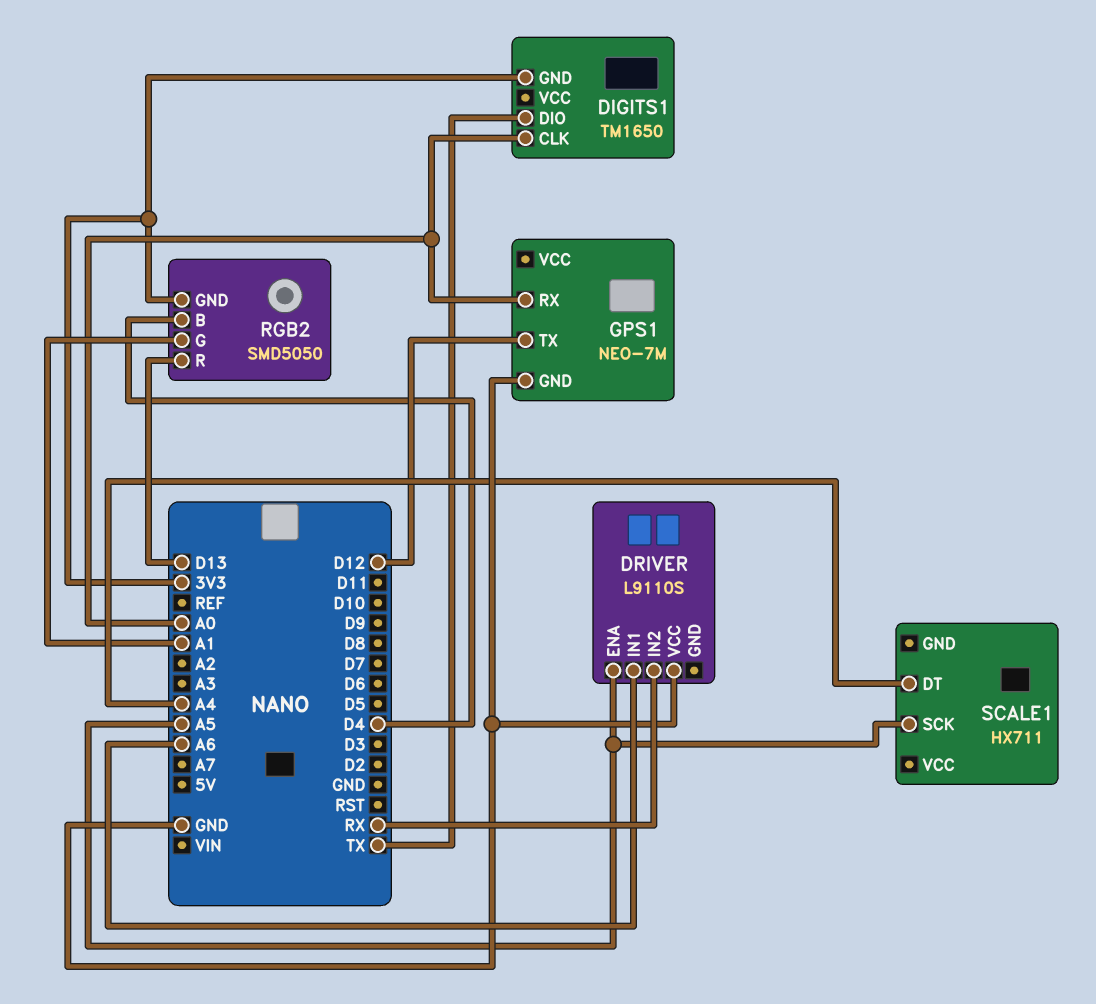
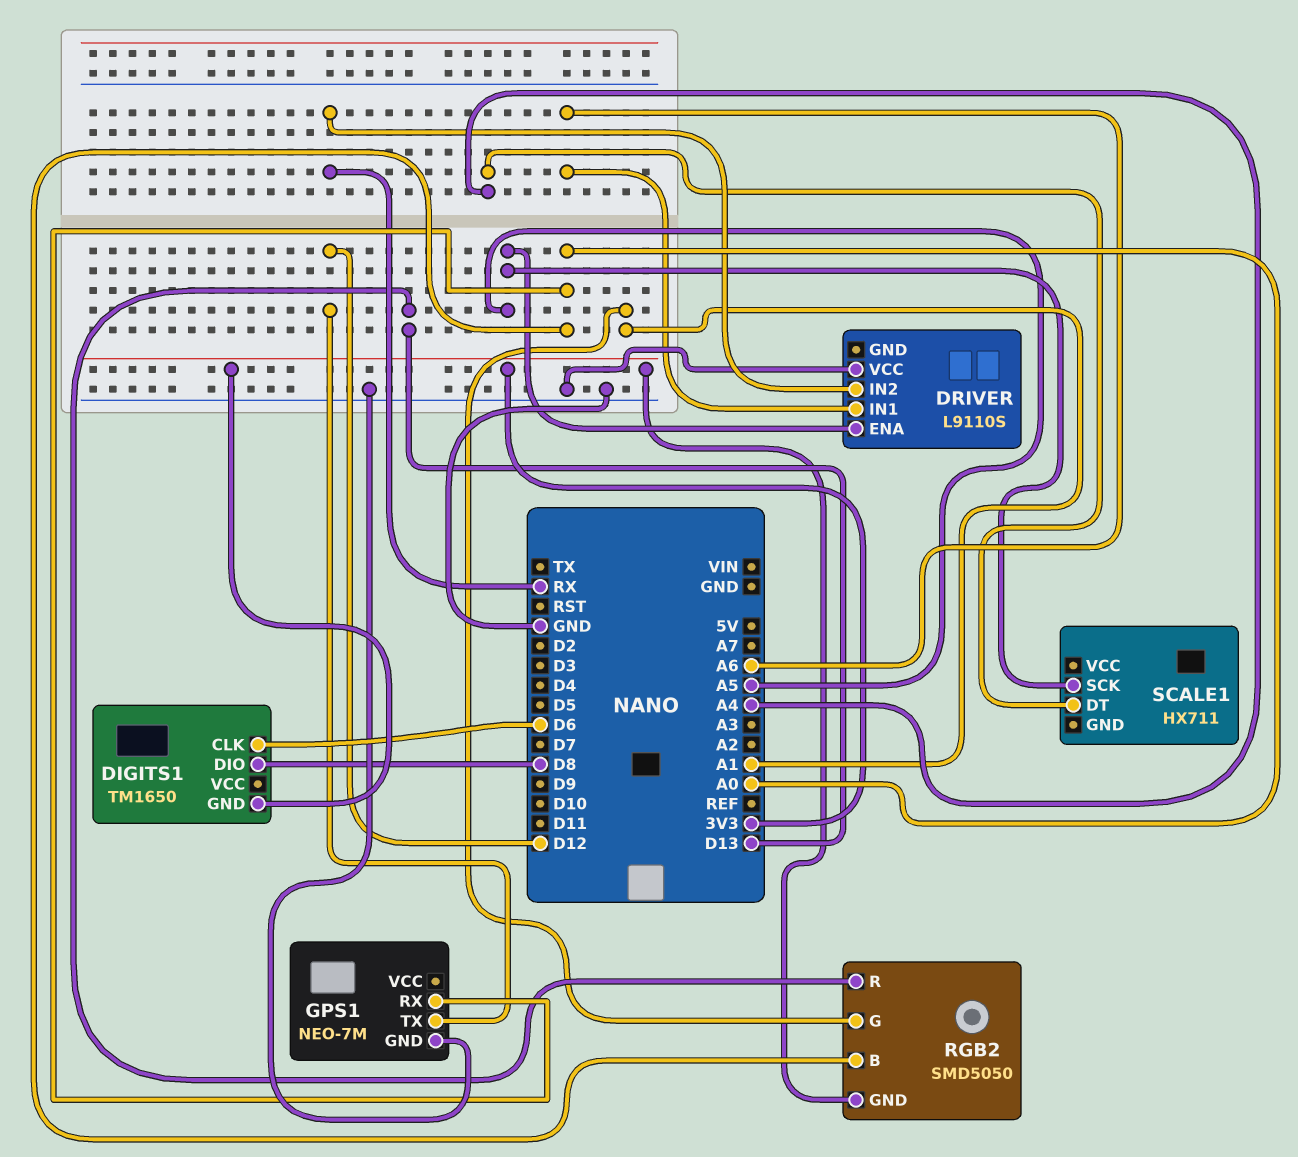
DIGITS1 pin CLK: A0 -> D6
DIGITS1 pin DIO: TX -> D8
RGB2 pin B: D4 -> A0

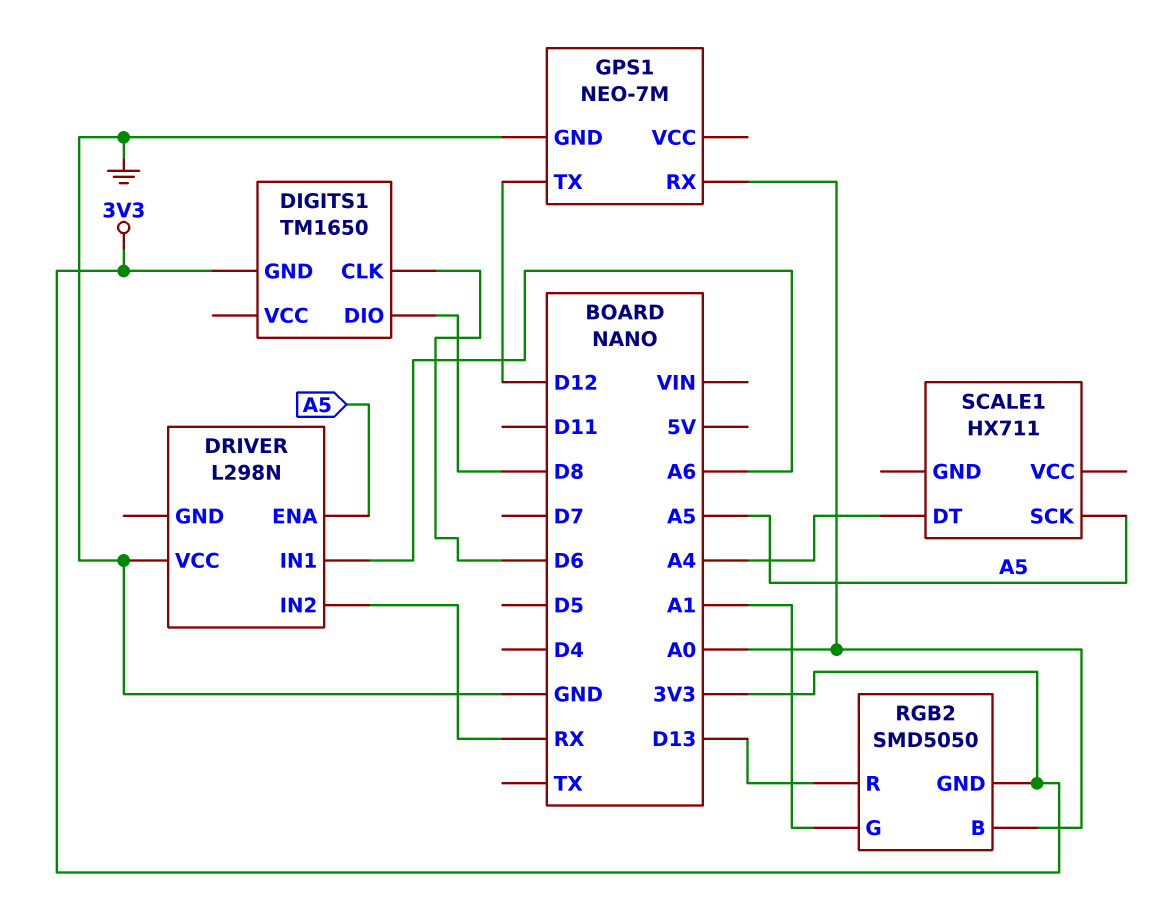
DRIVER: L9110S -> L298N

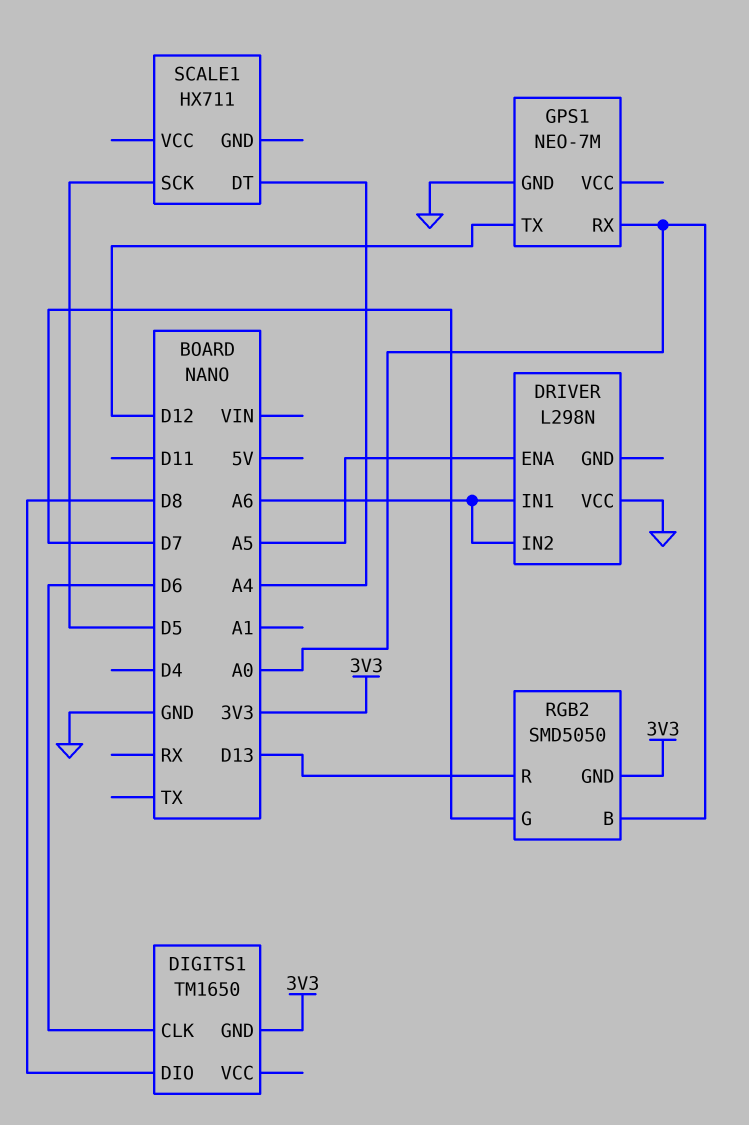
DRIVER pin IN2: RX -> A6
RGB2 pin G: A1 -> D7
SCALE1 pin SCK: A5 -> D5

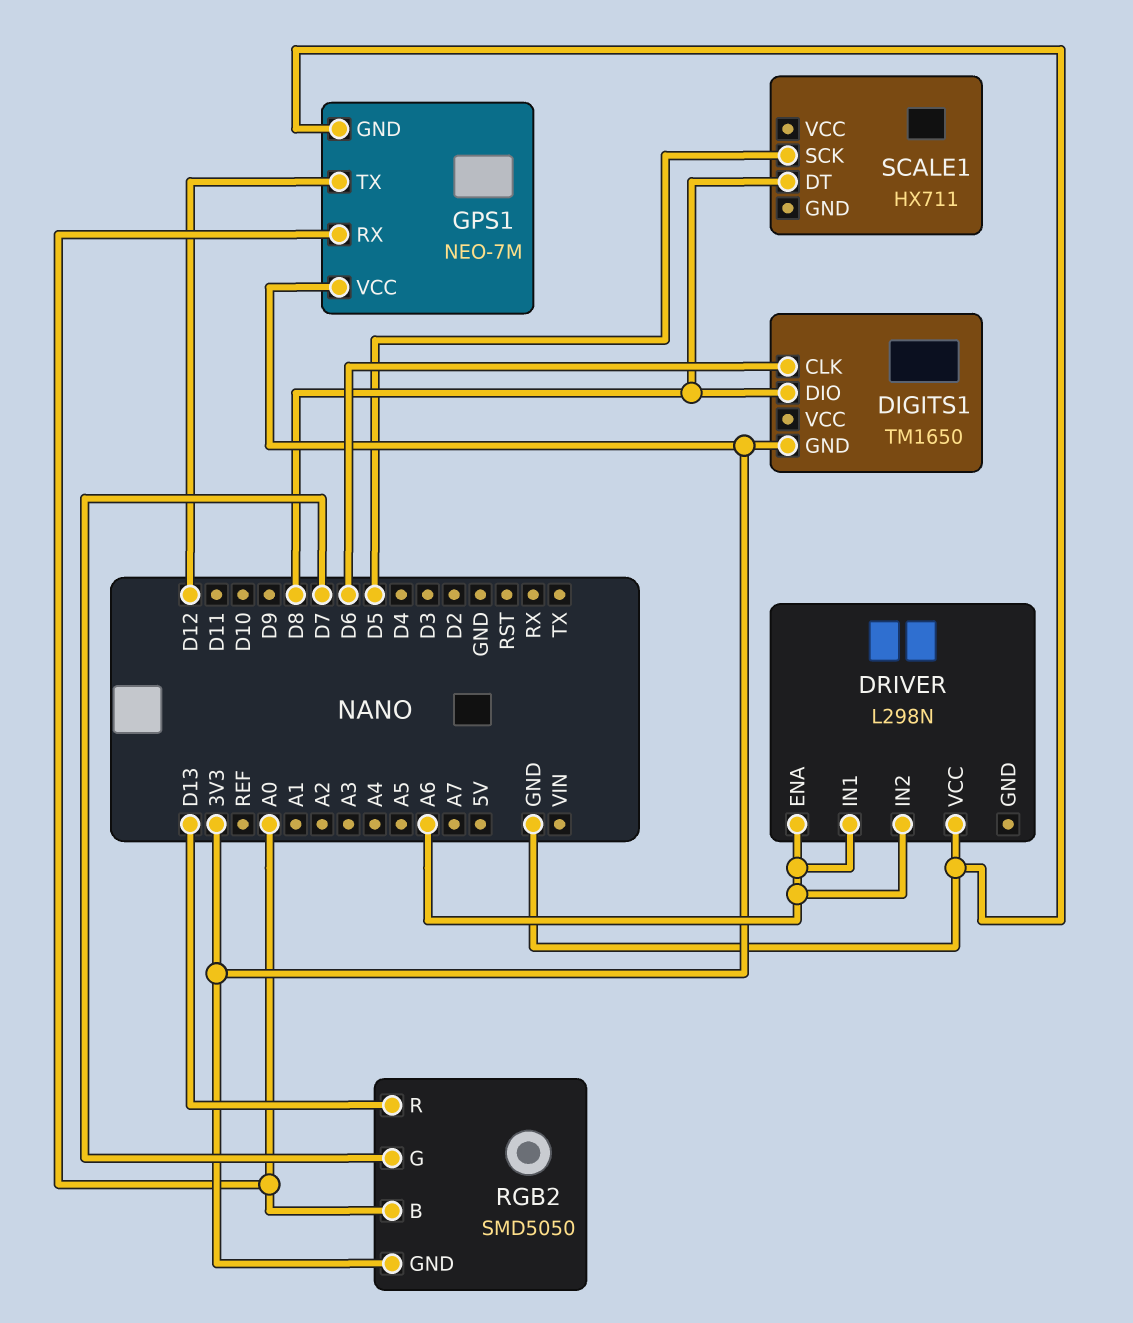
DRIVER pin ENA: A5 -> A6
GPS1 pin VCC: none -> 3V3
SCALE1 pin DT: A4 -> D8

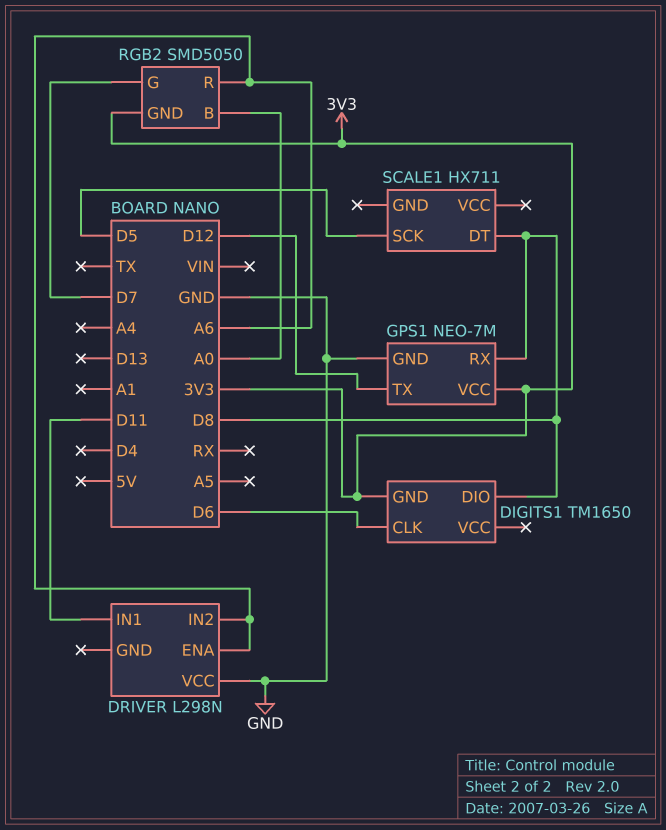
DRIVER pin IN1: A6 -> D11
GPS1 pin RX: A0 -> D8
RGB2 pin R: D13 -> A6

